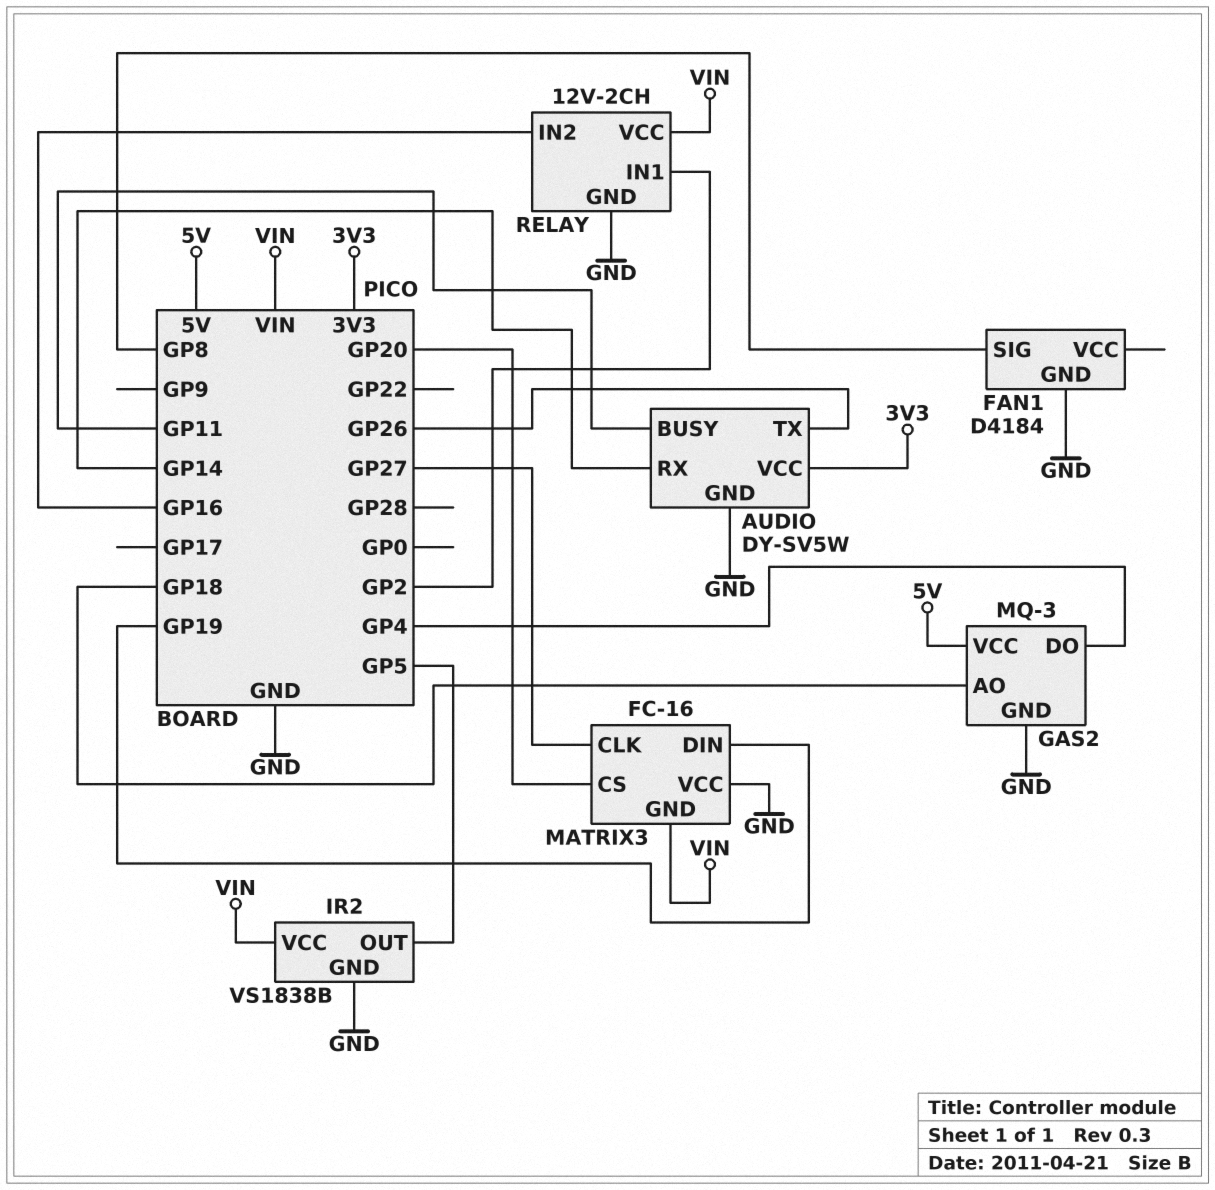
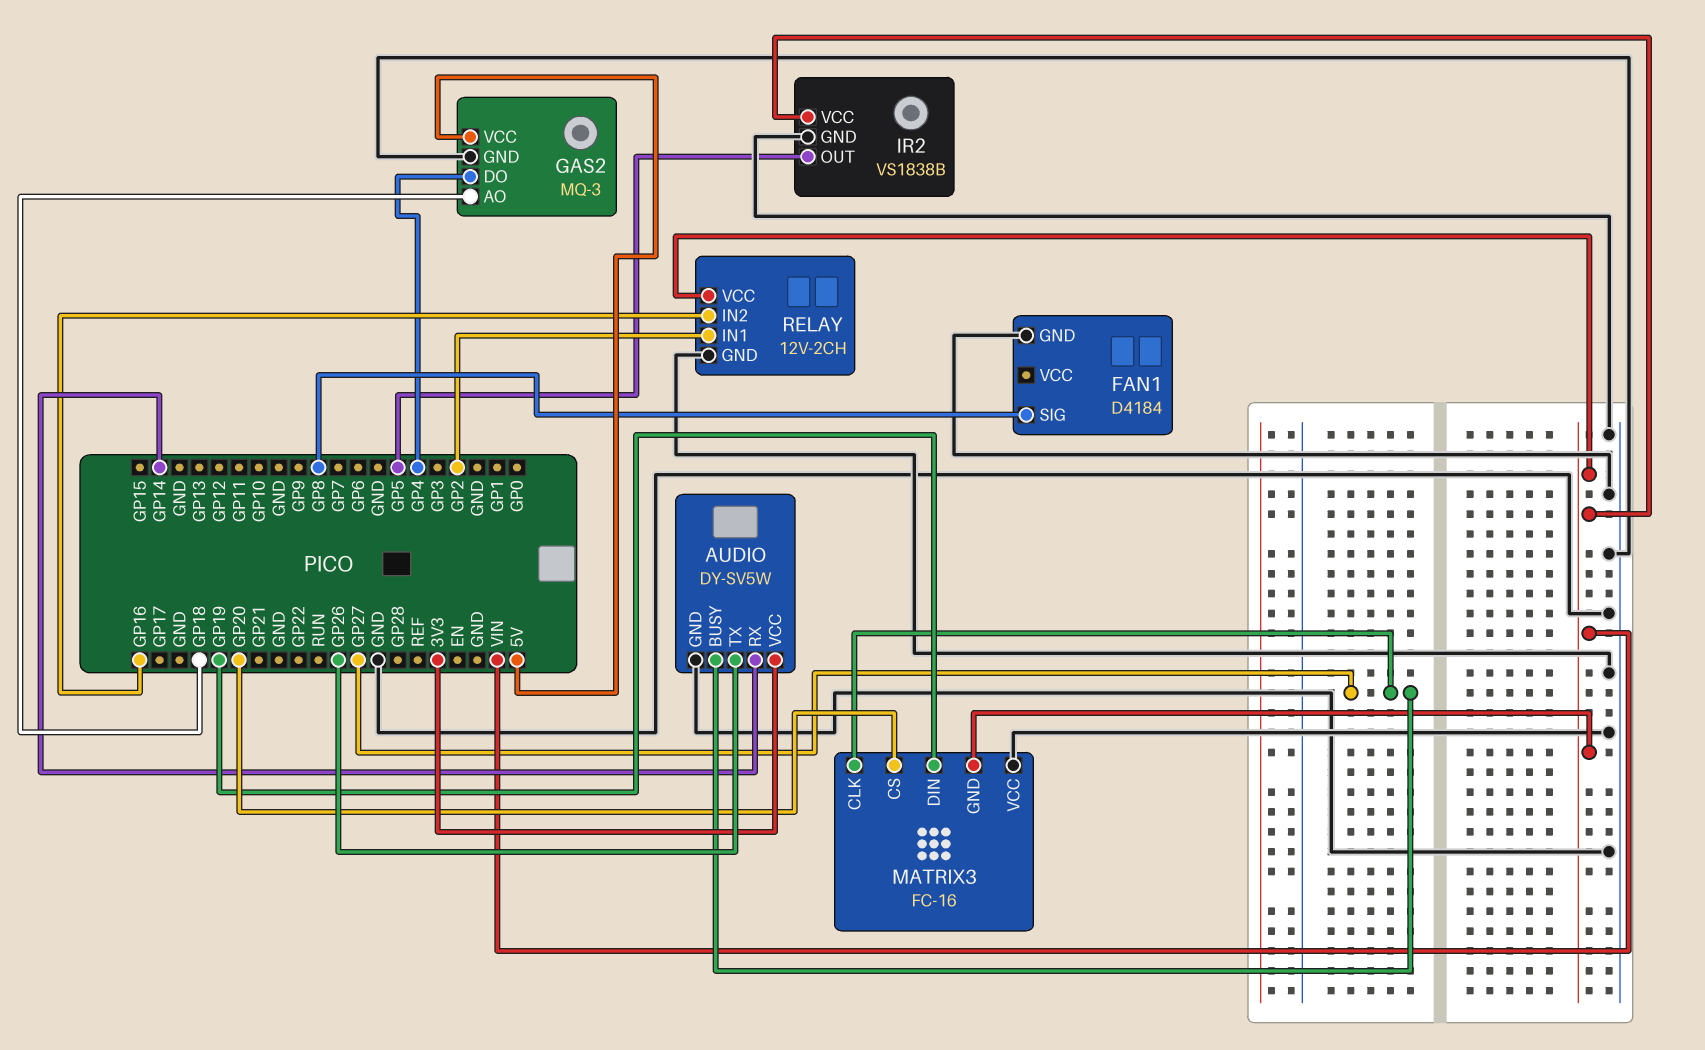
AUDIO pin BUSY: GP11 -> GP27

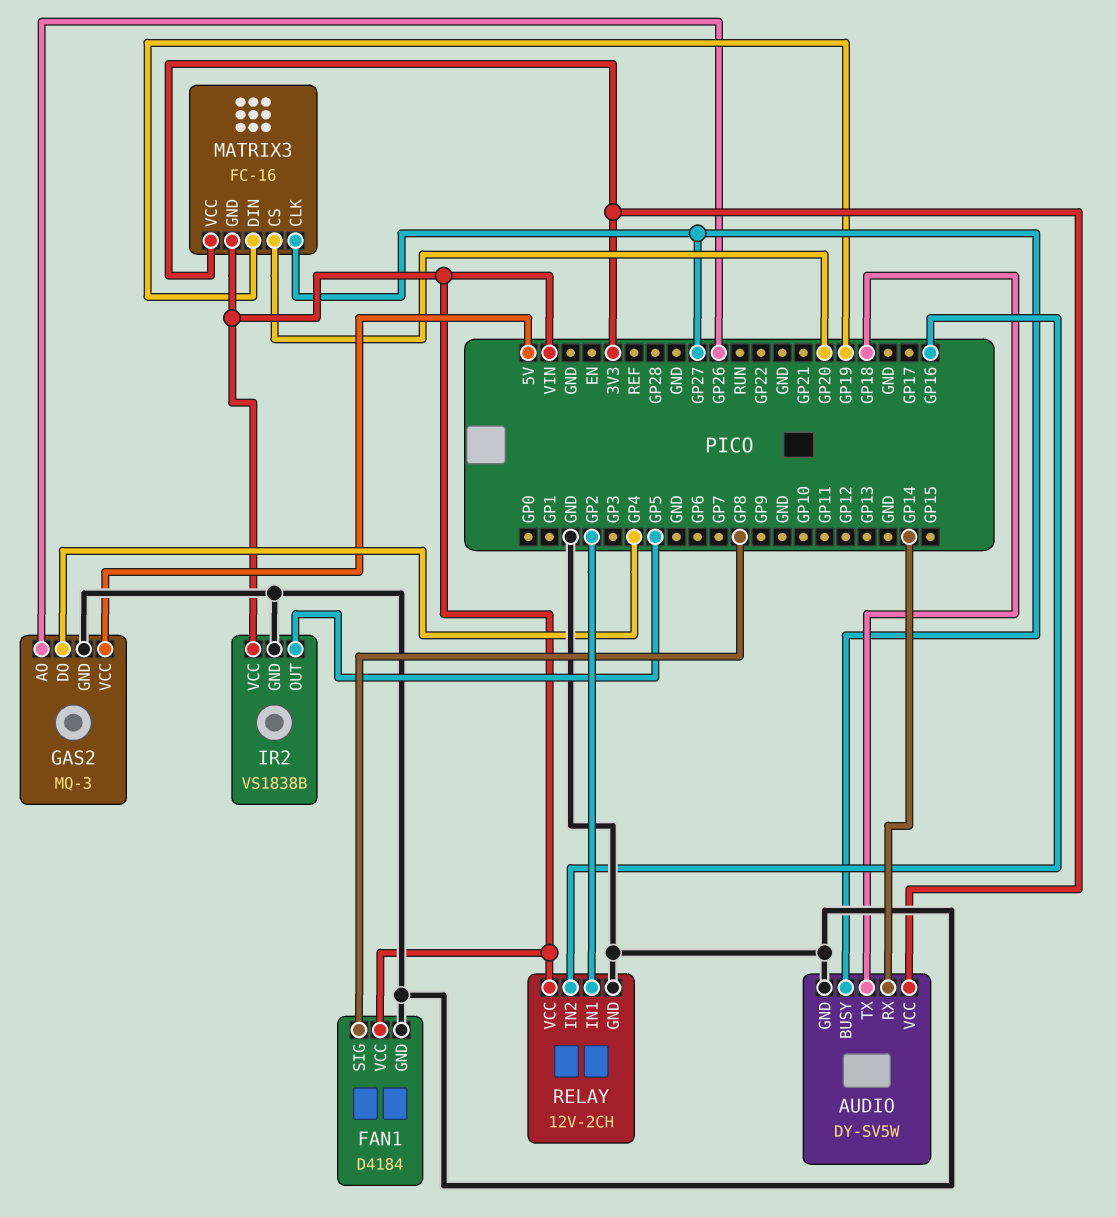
AUDIO pin TX: GP26 -> GP18
FAN1 pin VCC: none -> VIN
GAS2 pin AO: GP18 -> GP26
MATRIX3 pin VCC: GND -> 3V3

